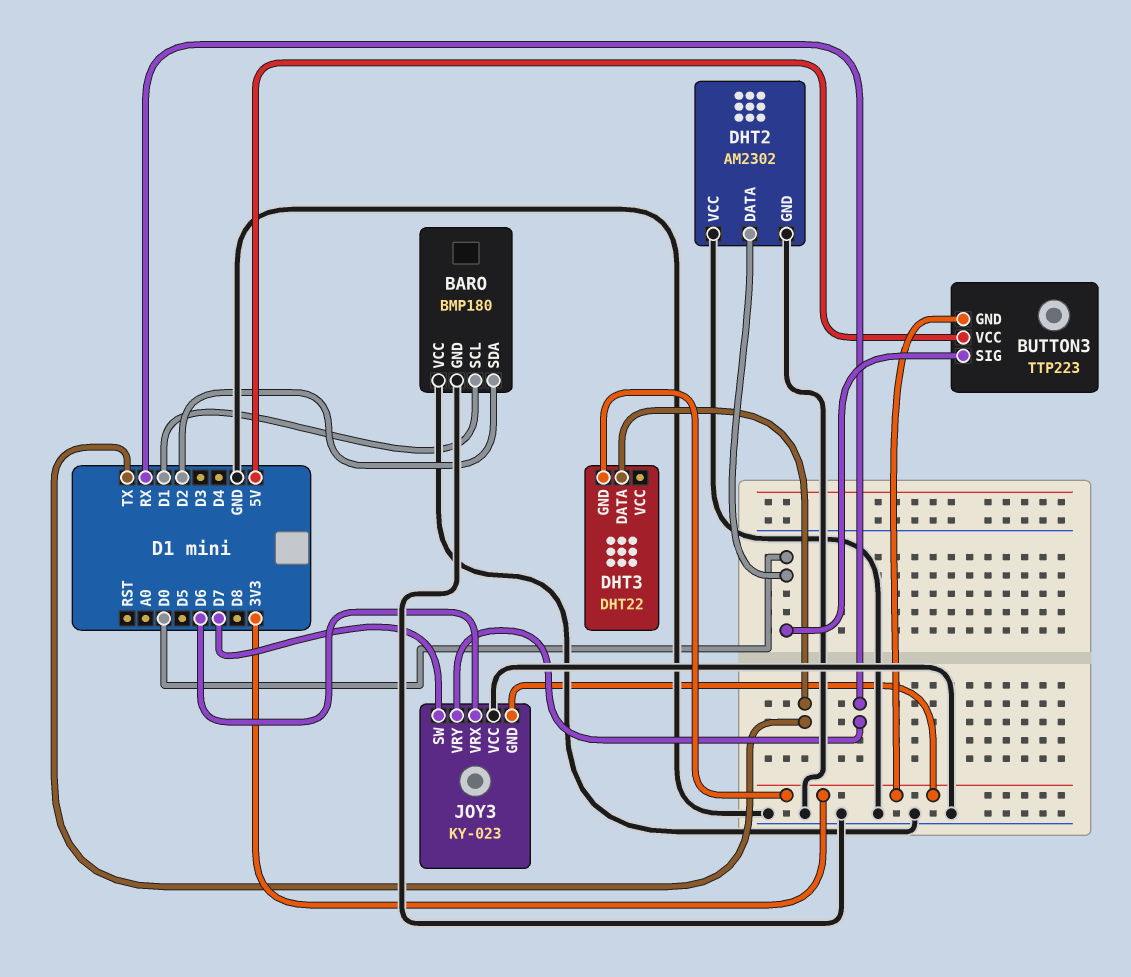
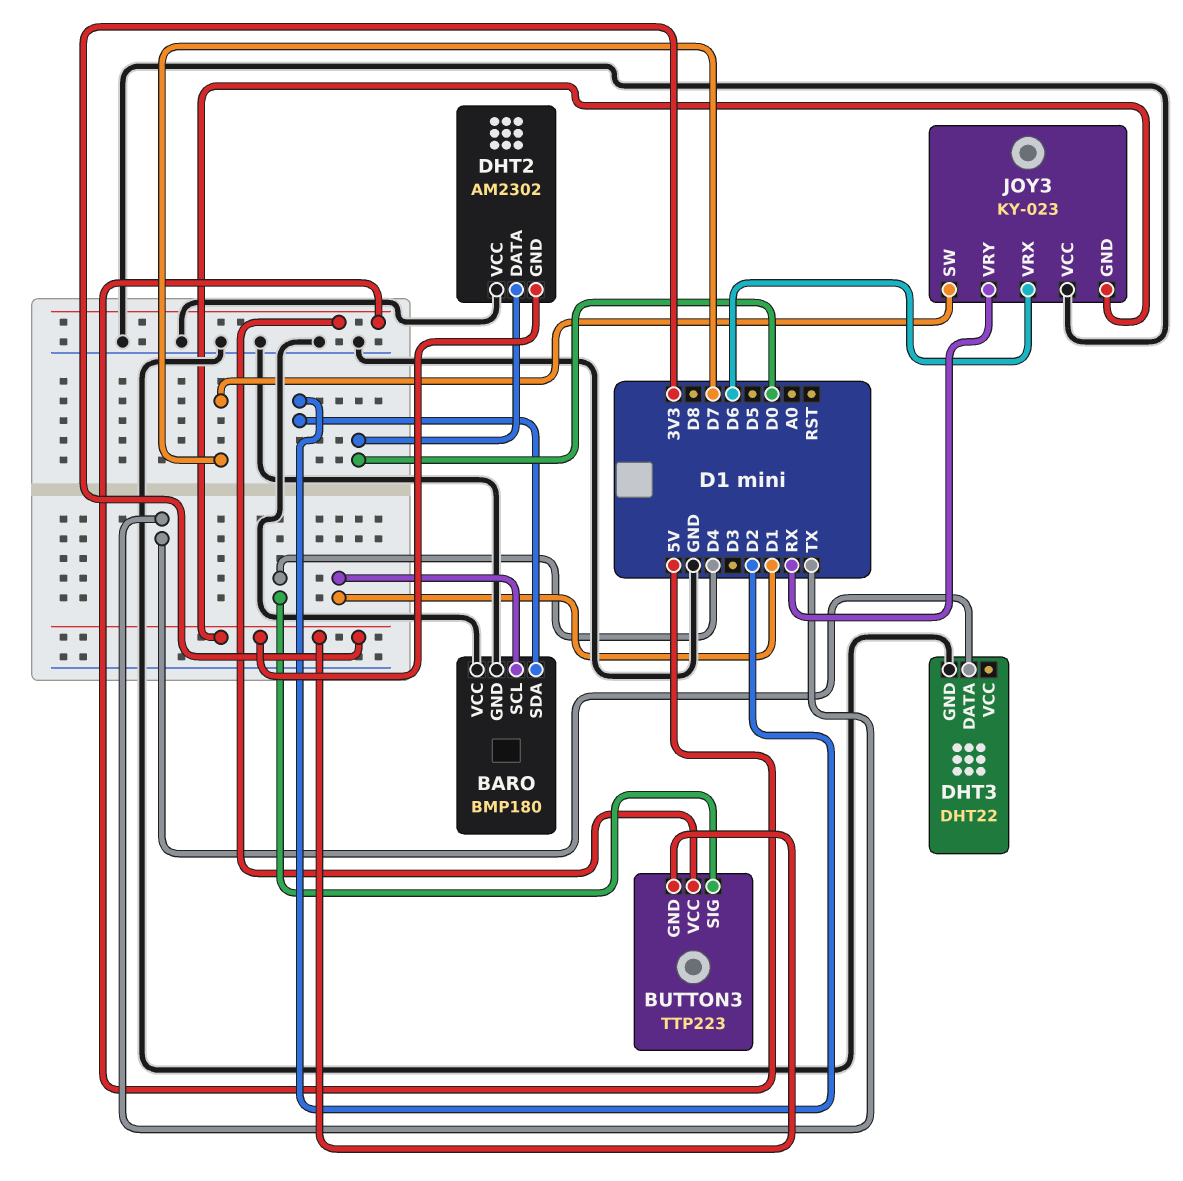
BUTTON3 pin SIG: D0 -> D4
DHT2 pin GND: GND -> 3V3
DHT3 pin GND: 3V3 -> GND

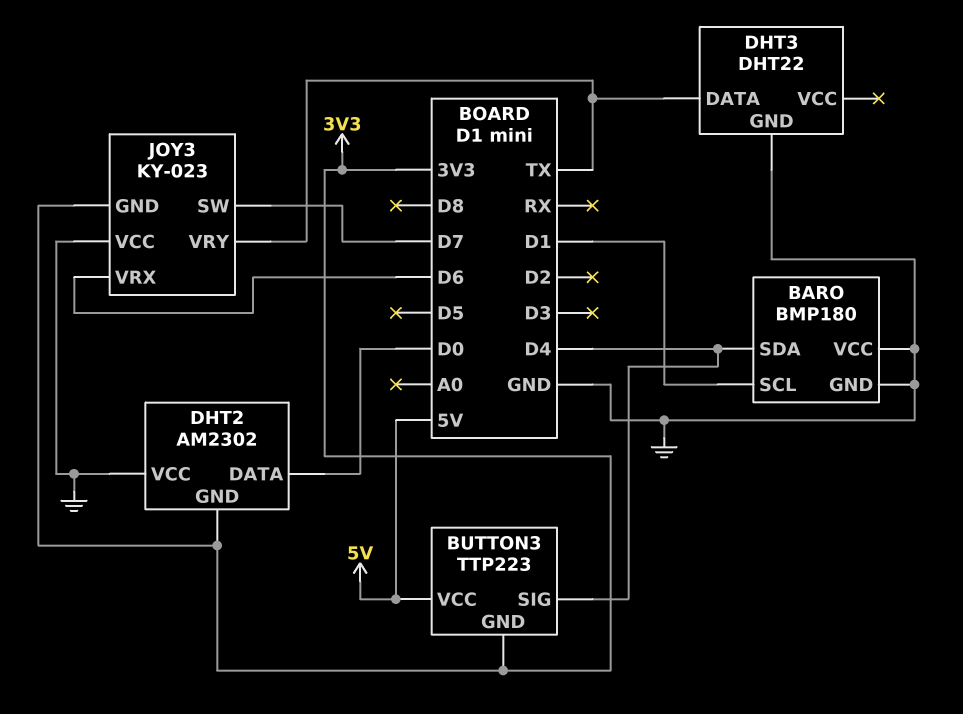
BARO pin SDA: D2 -> D4
JOY3 pin VRY: RX -> TX

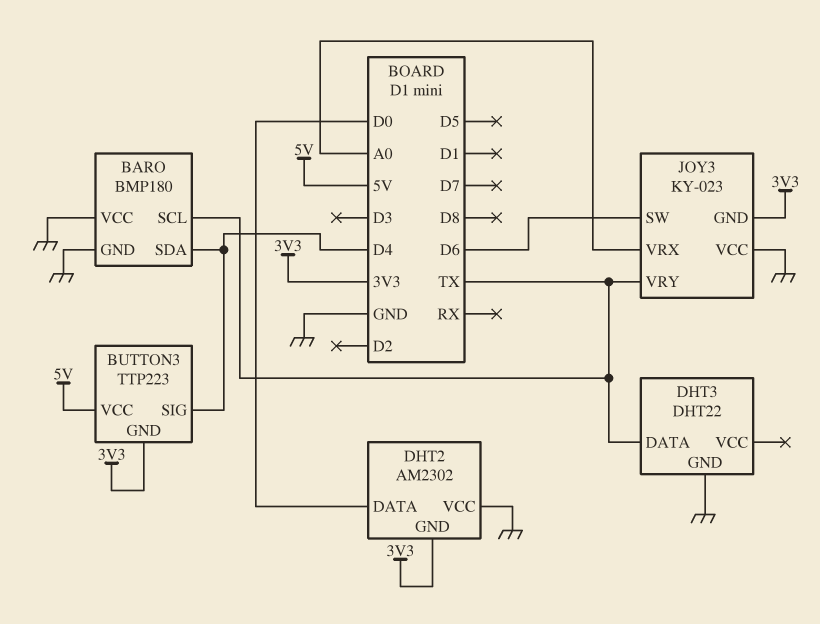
BARO pin SCL: D1 -> TX
JOY3 pin SW: D7 -> D6
JOY3 pin VRX: D6 -> A0

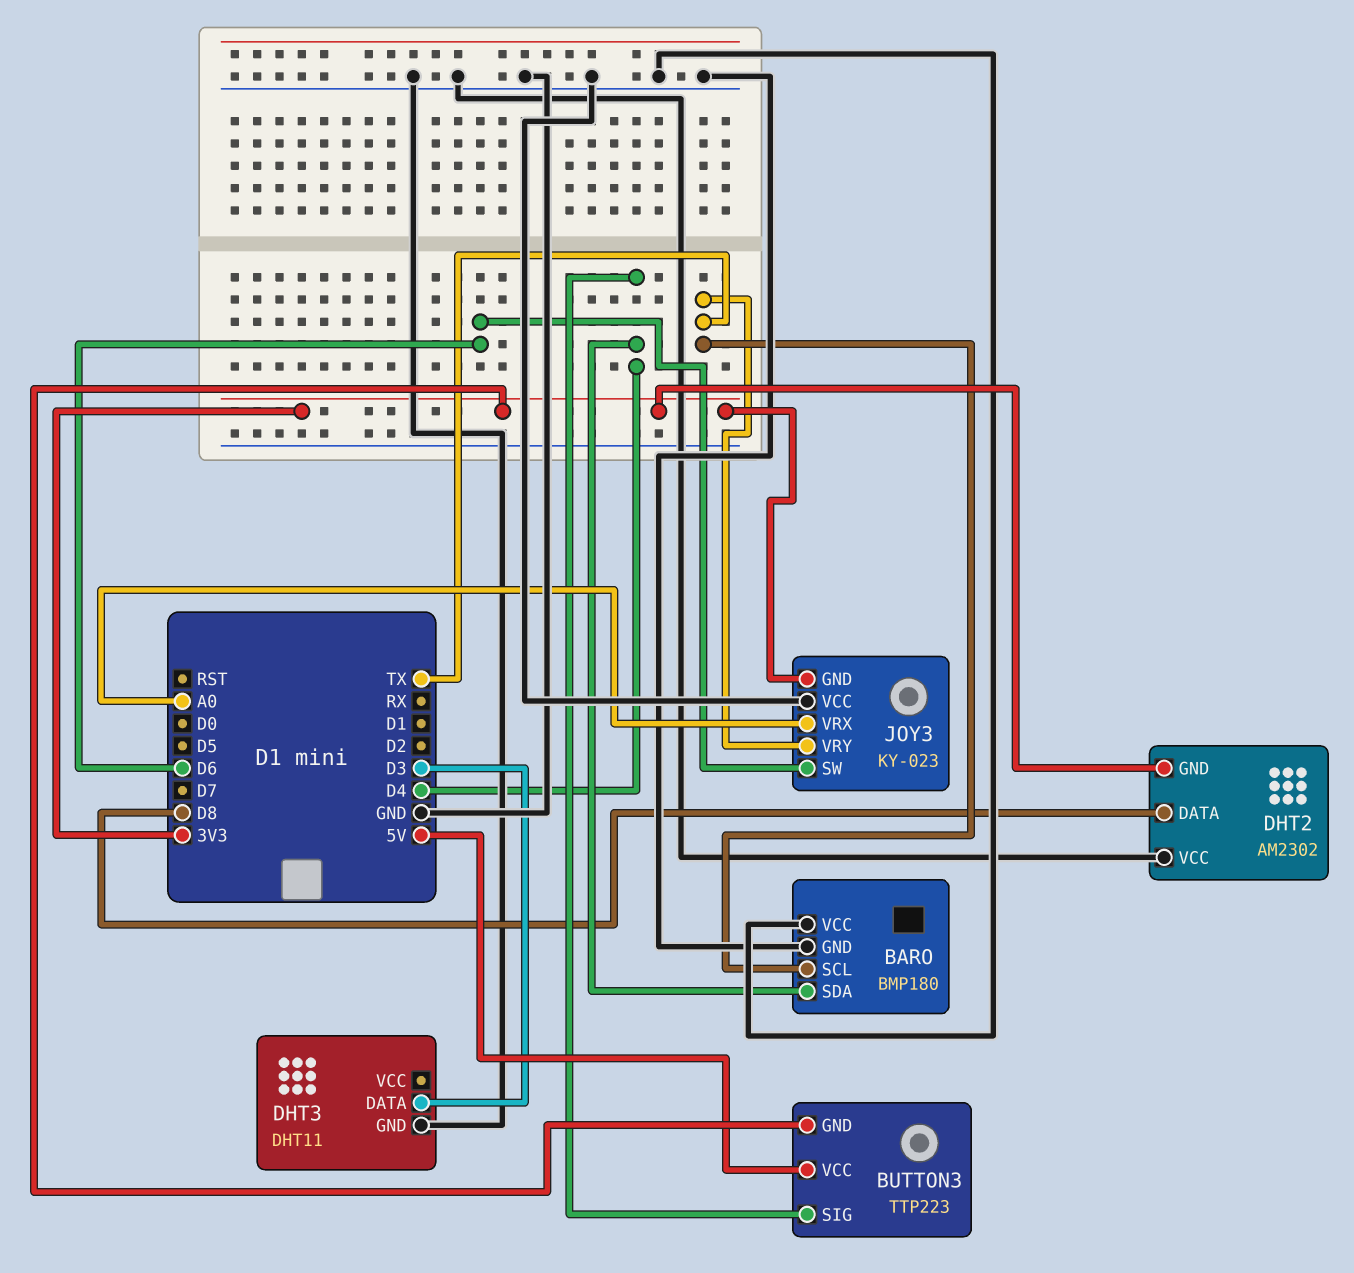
DHT2 pin DATA: D0 -> D8
DHT3: DHT22 -> DHT11
DHT3 pin DATA: TX -> D3

